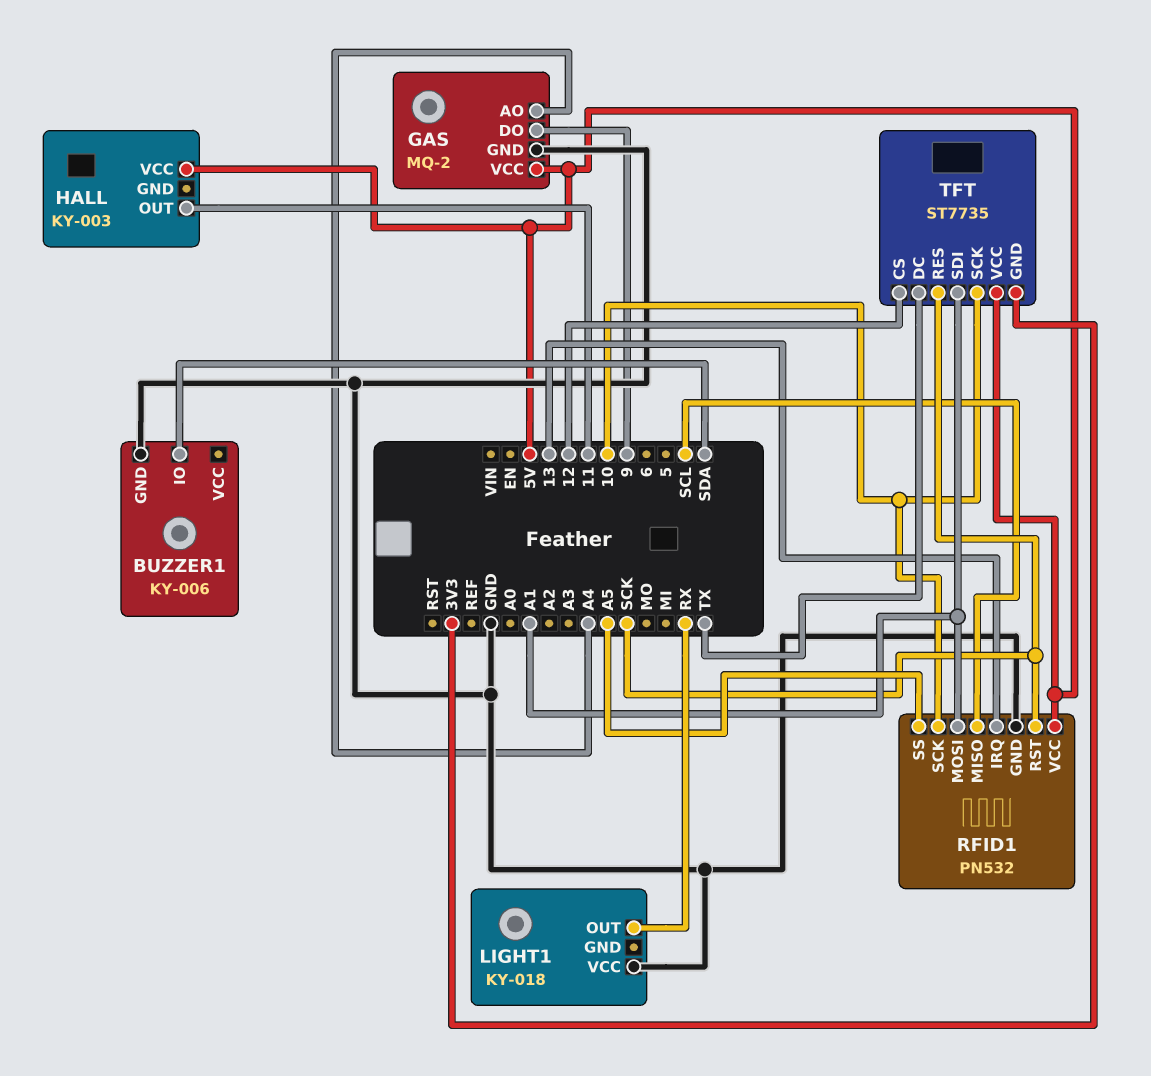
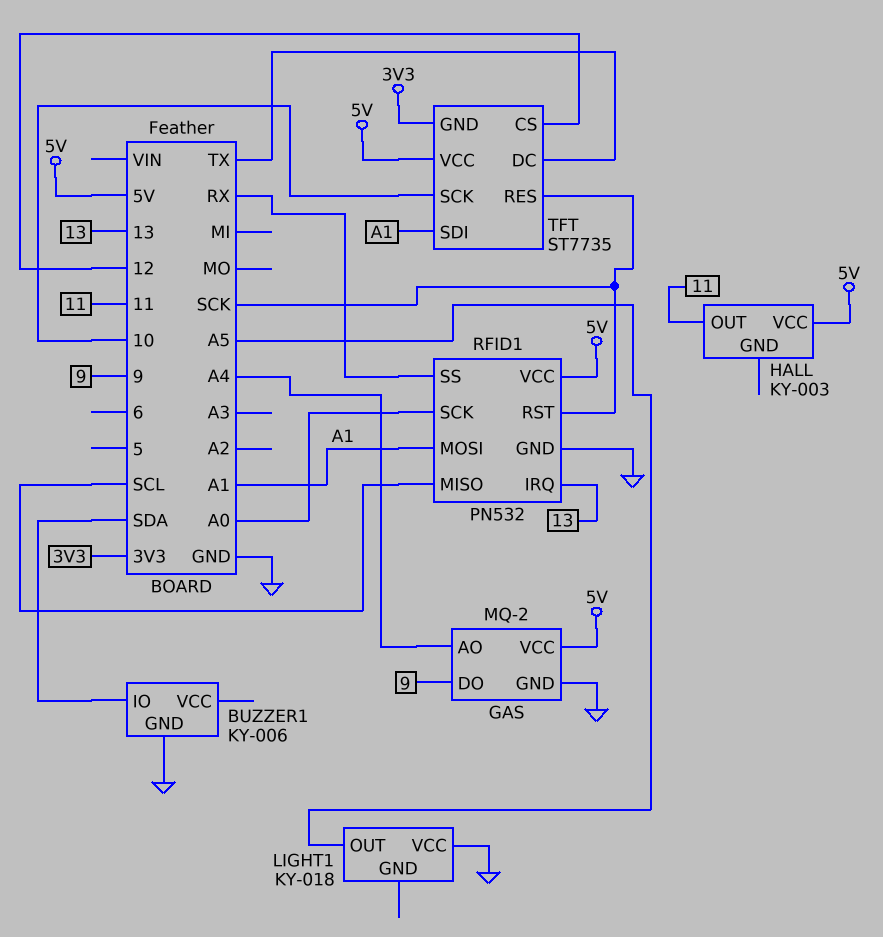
LIGHT1 pin OUT: RX -> A5
RFID1 pin SCK: 10 -> A0
RFID1 pin SS: A5 -> RX

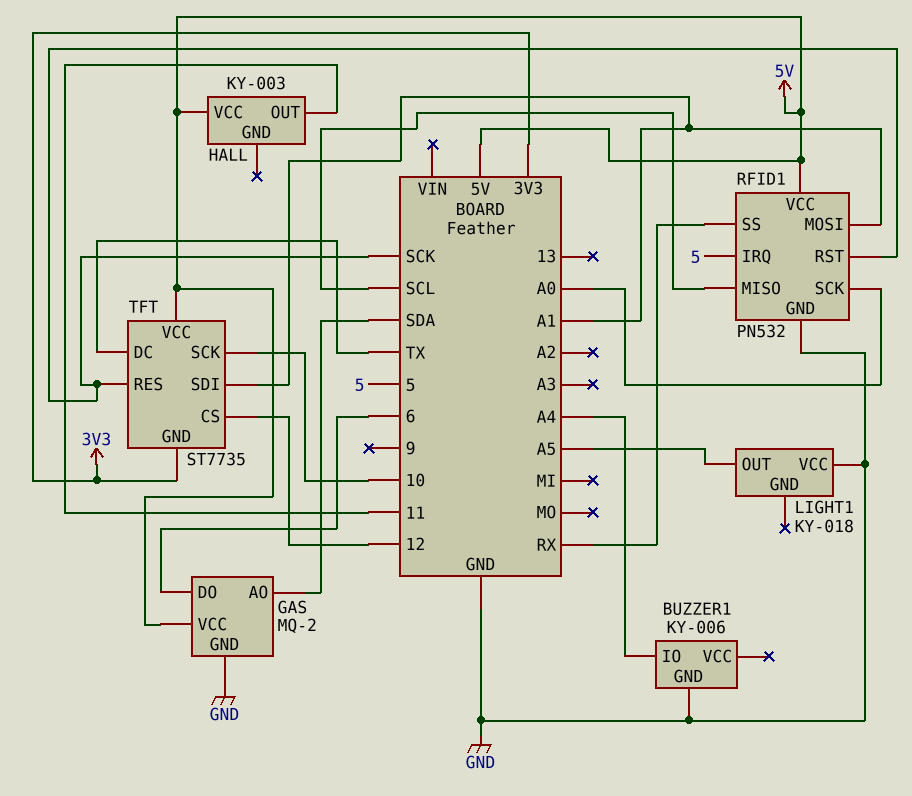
BUZZER1 pin IO: SDA -> A4
GAS pin AO: A4 -> SDA
GAS pin DO: 9 -> 6
RFID1 pin IRQ: 13 -> 5

